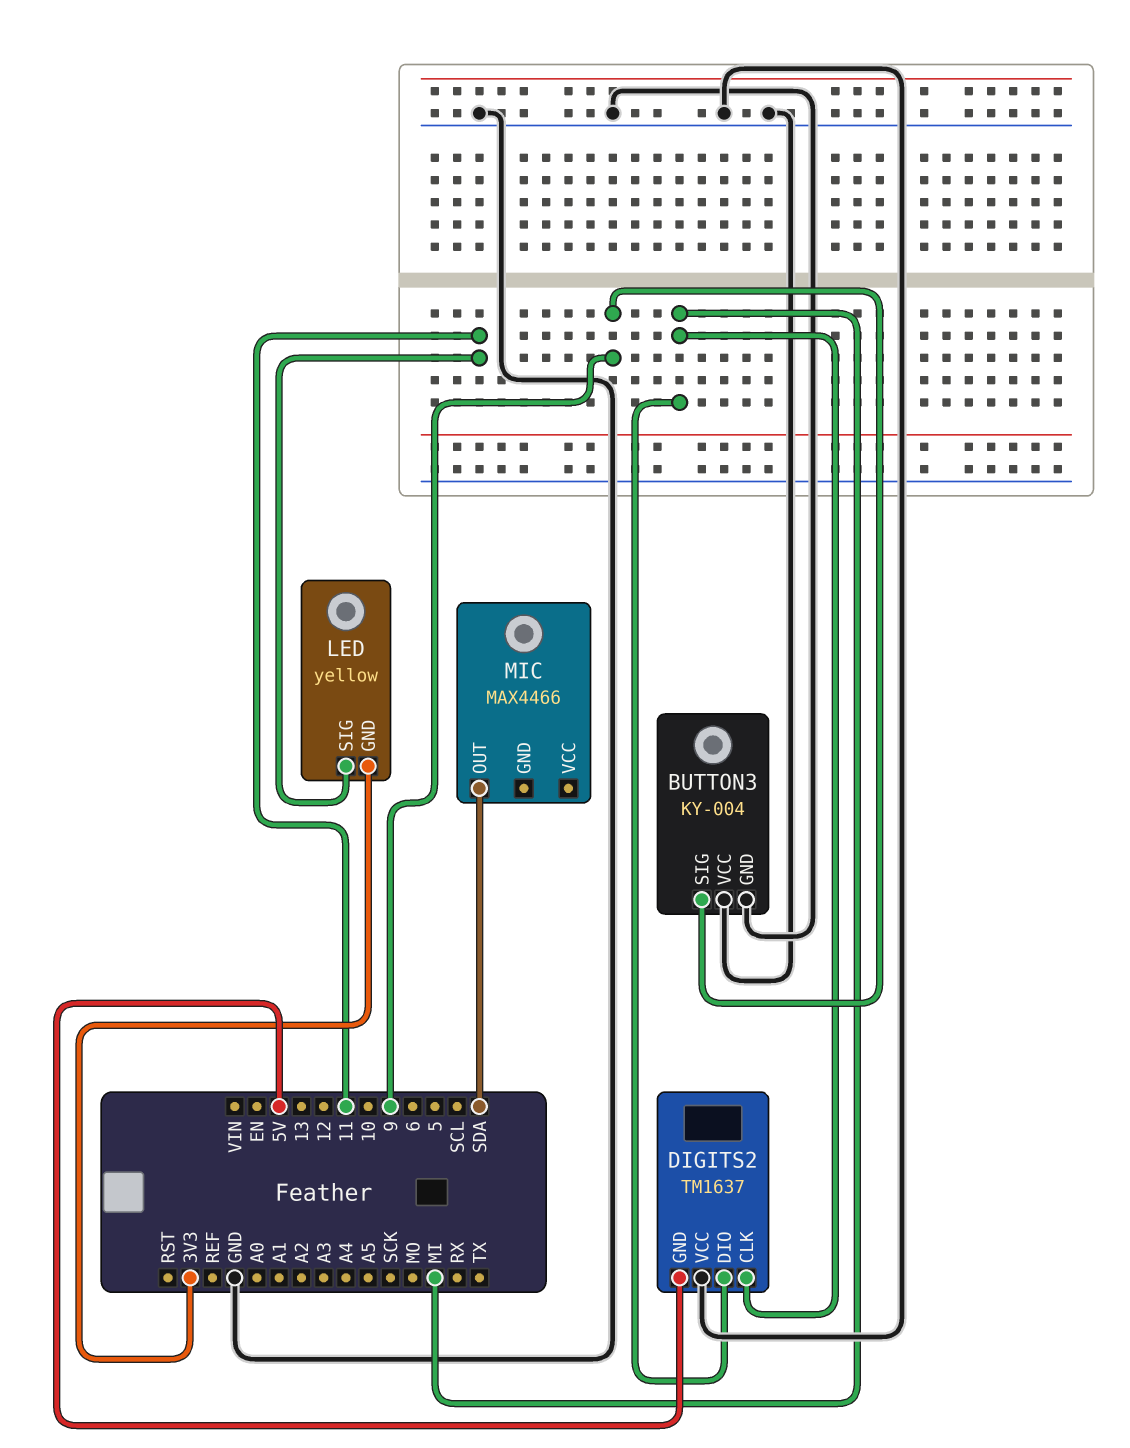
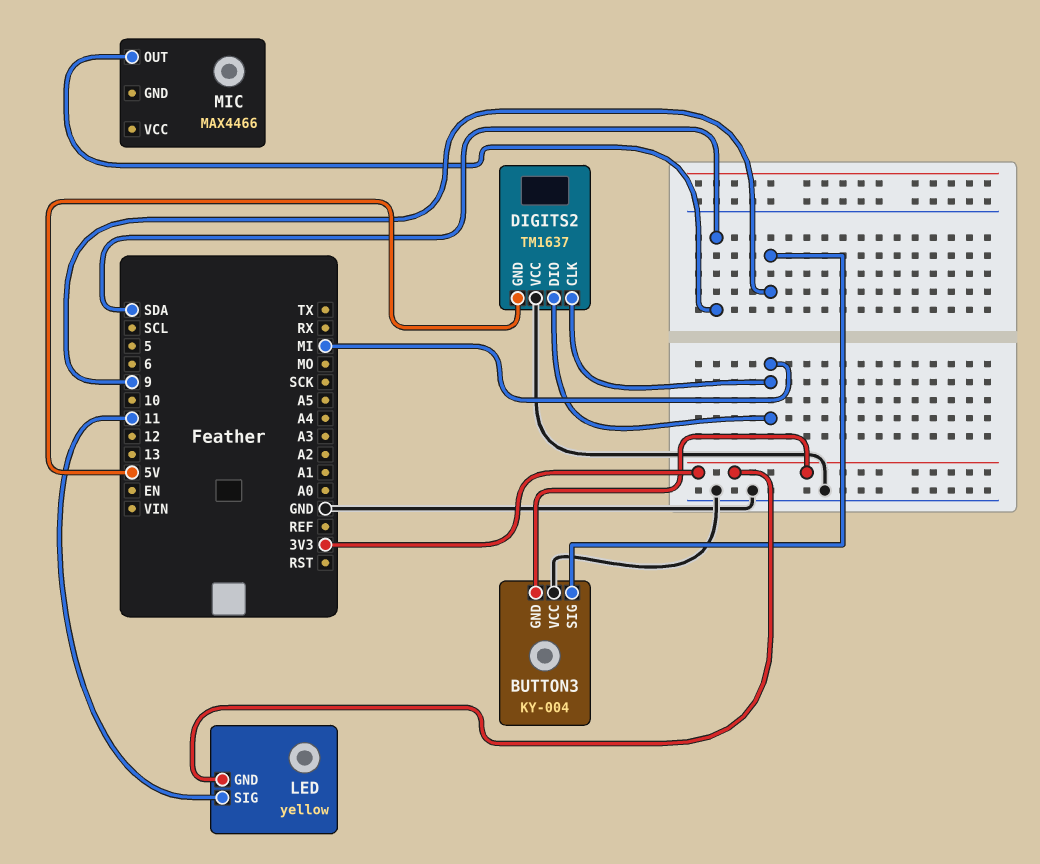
BUTTON3 pin GND: GND -> 3V3

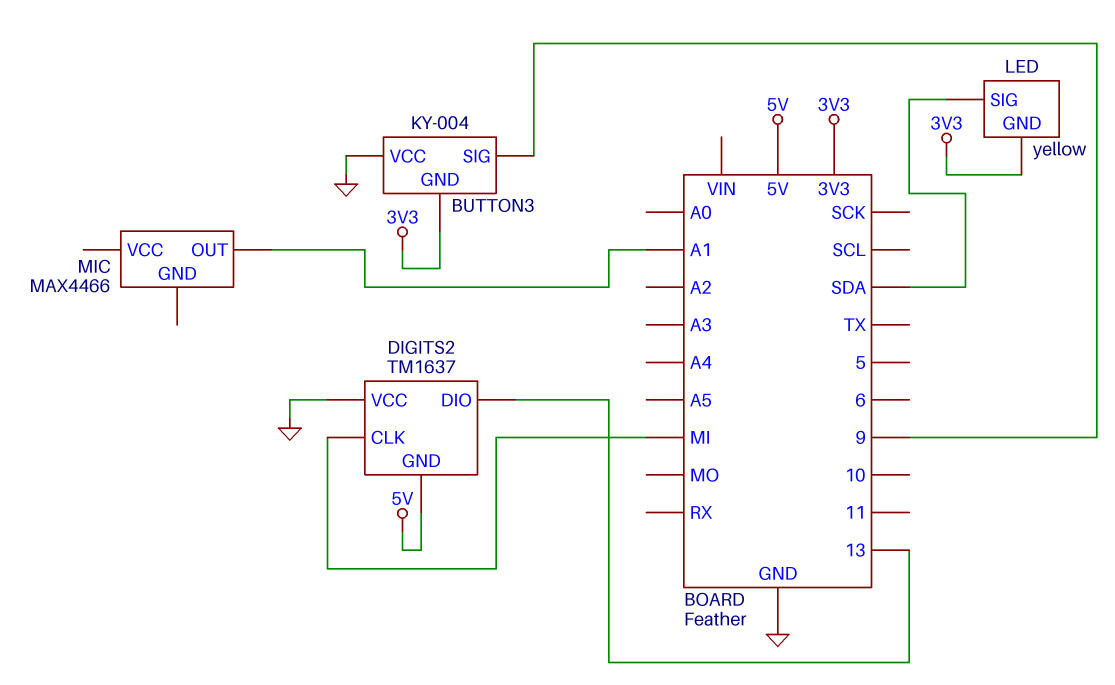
DIGITS2 pin DIO: MI -> 13
LED pin SIG: 11 -> SDA
MIC pin OUT: SDA -> A1

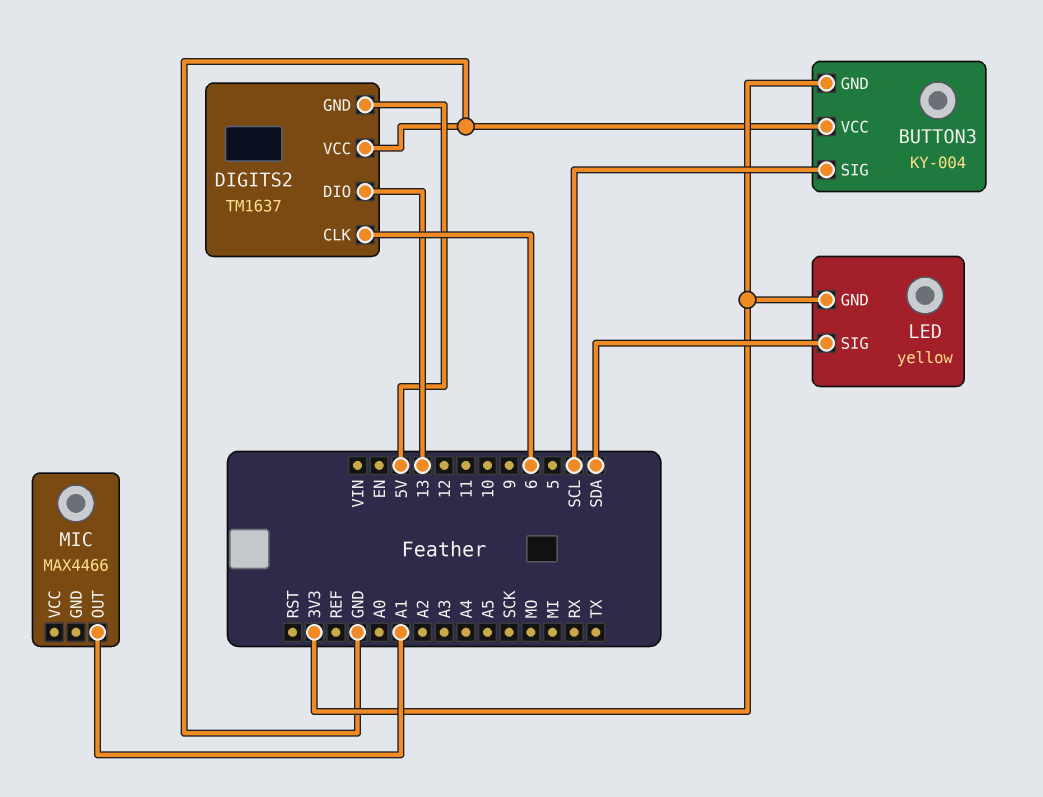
BUTTON3 pin SIG: 9 -> SCL
DIGITS2 pin CLK: MI -> 6

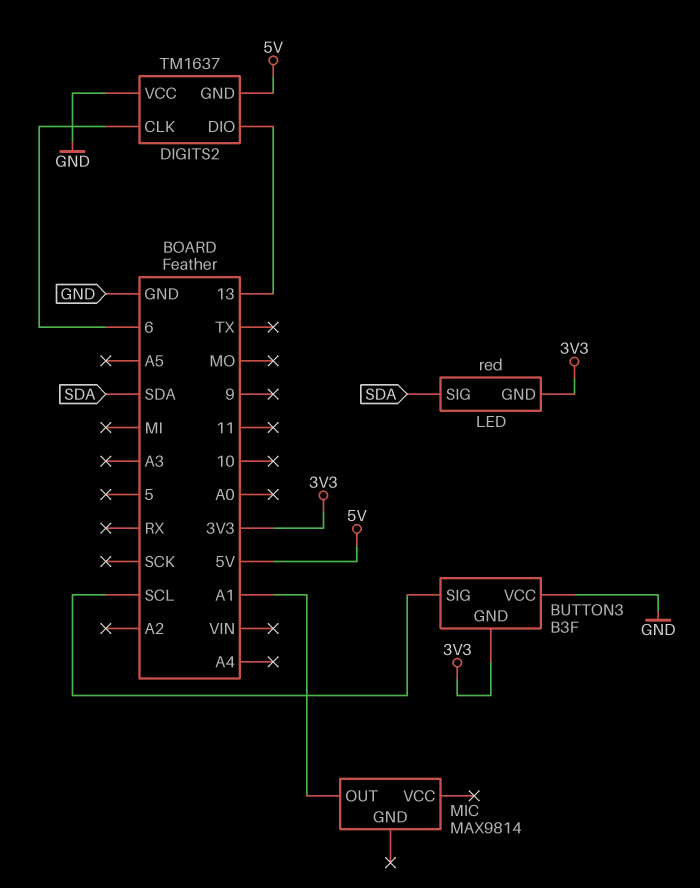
BUTTON3: KY-004 -> B3F
LED: yellow -> red
MIC: MAX4466 -> MAX9814

